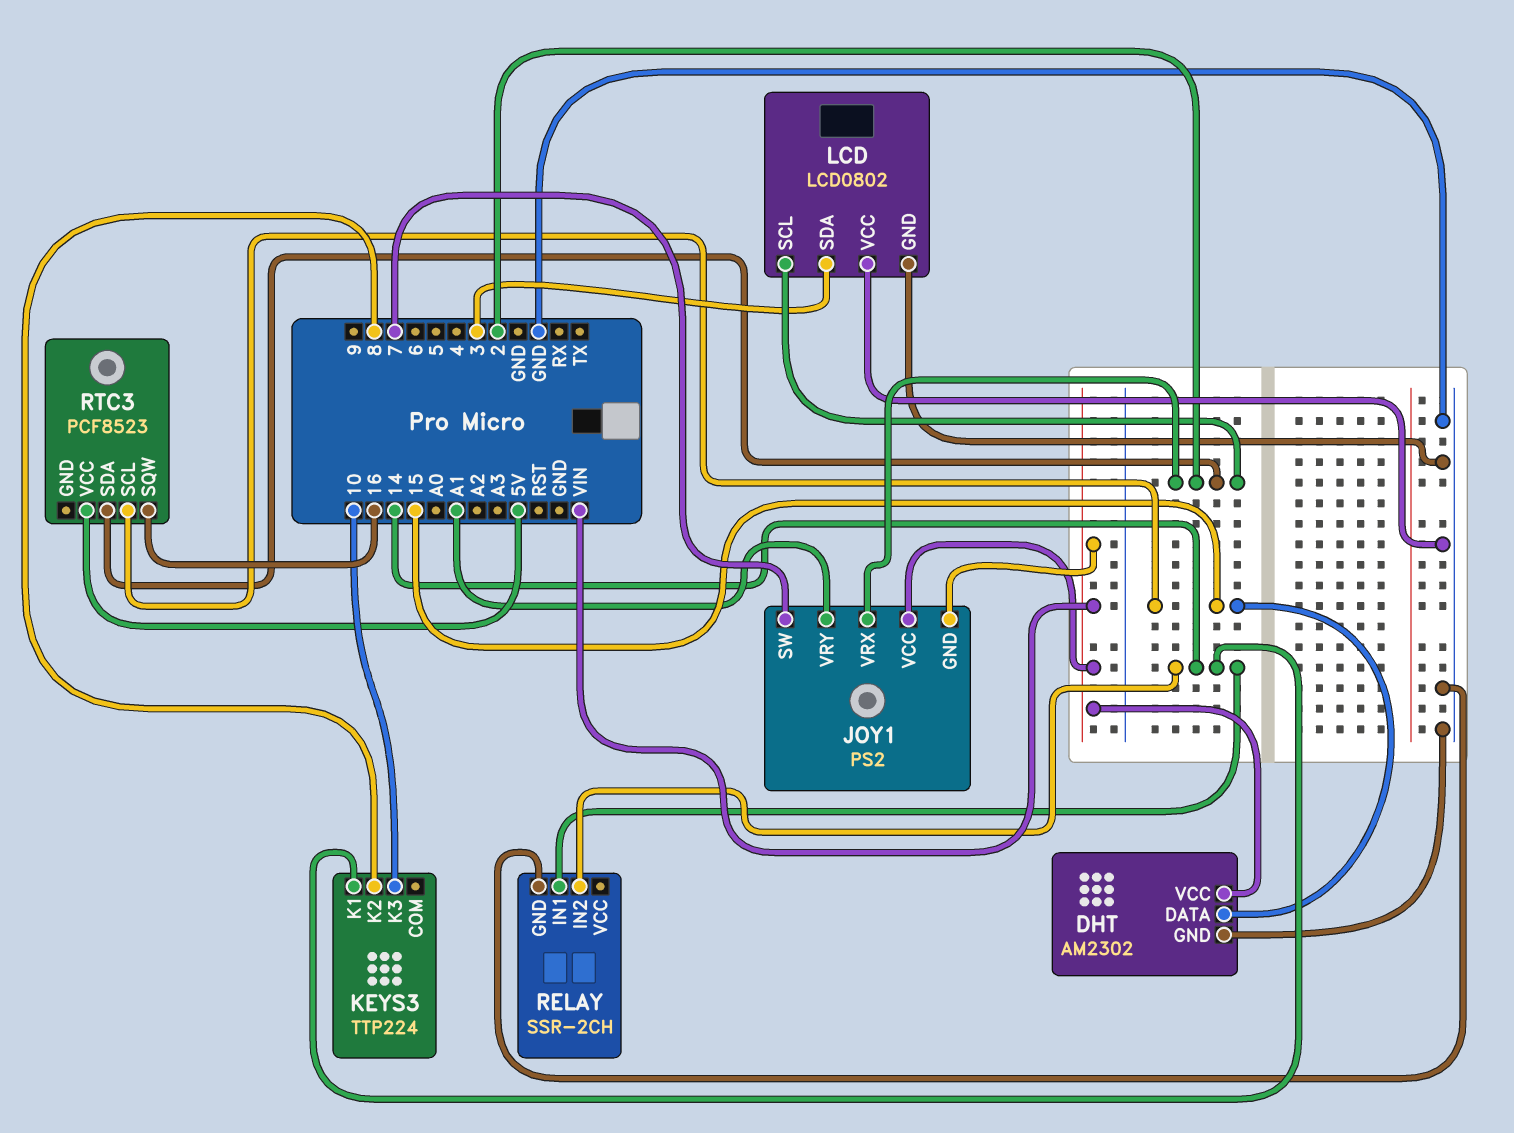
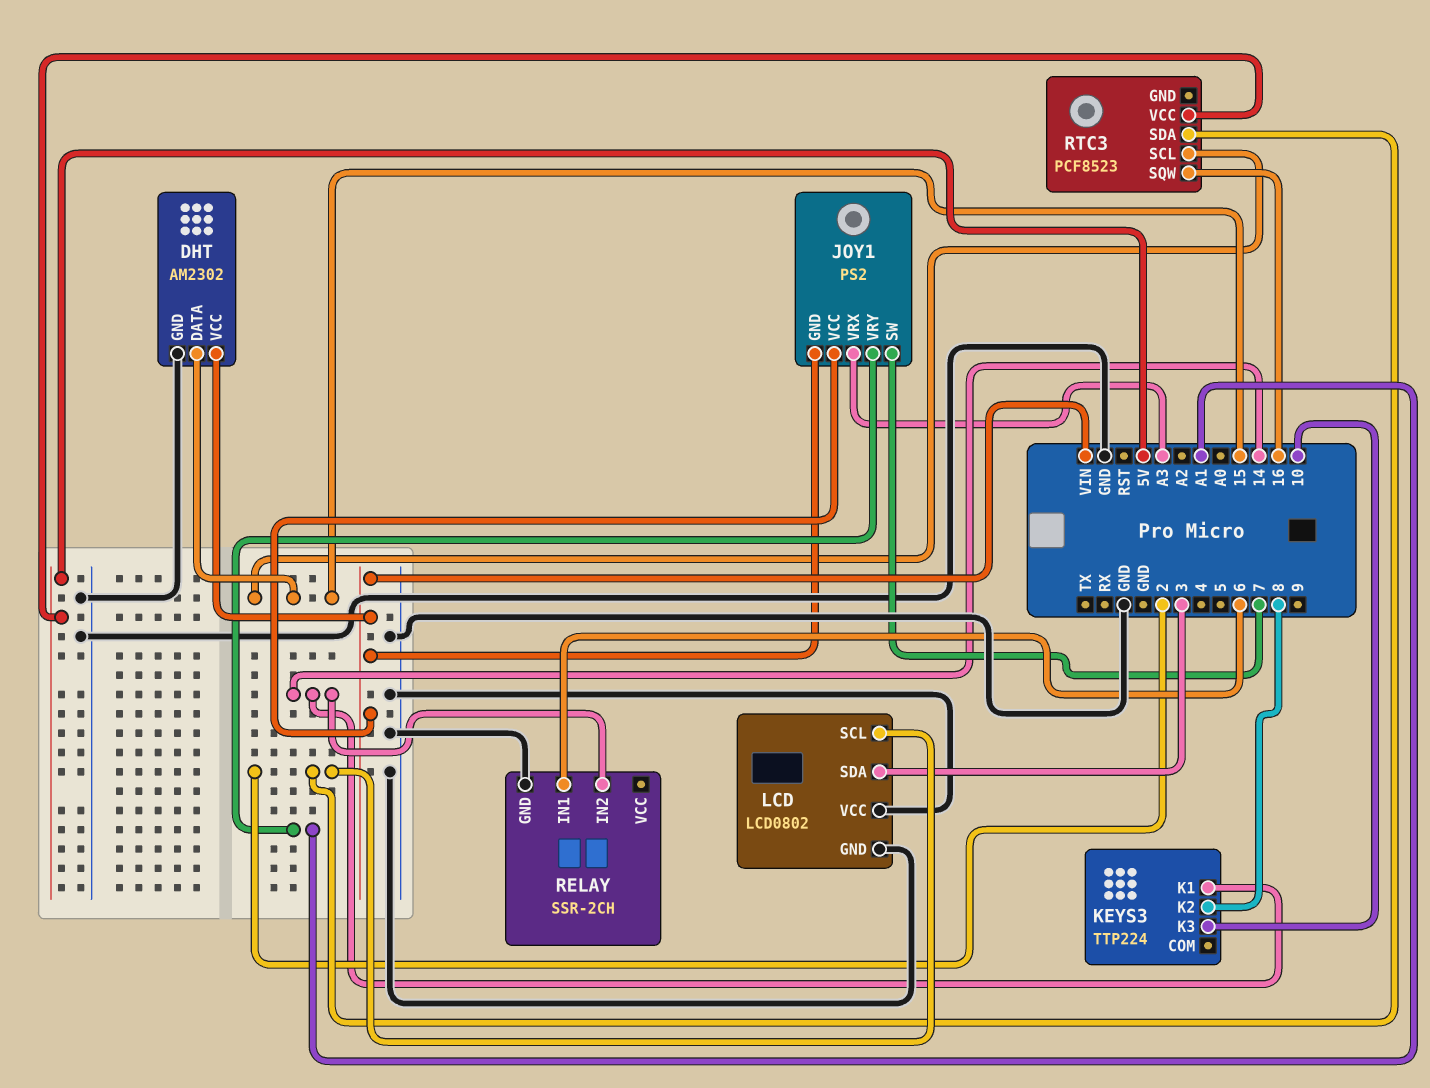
JOY1 pin VRX: 2 -> A3
RELAY pin IN1: 14 -> 6

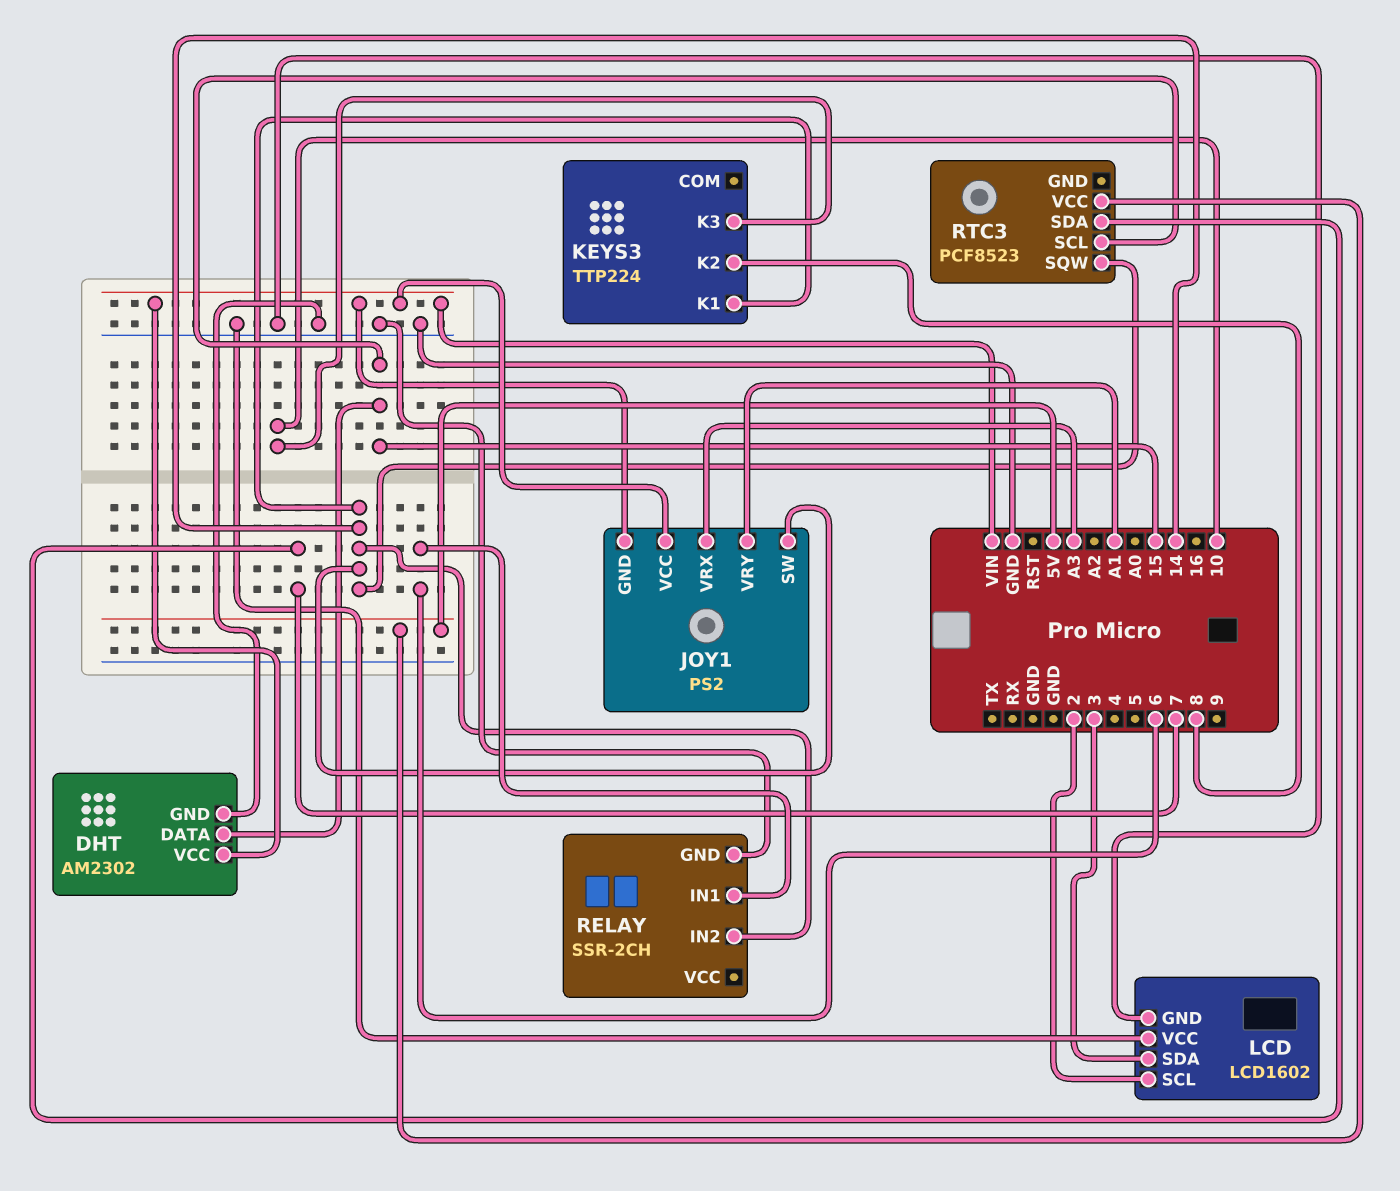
JOY1 pin SW: 7 -> 14
LCD: LCD0802 -> LCD1602
RTC3 pin SDA: 2 -> 7
RTC3 pin SQW: 16 -> 14

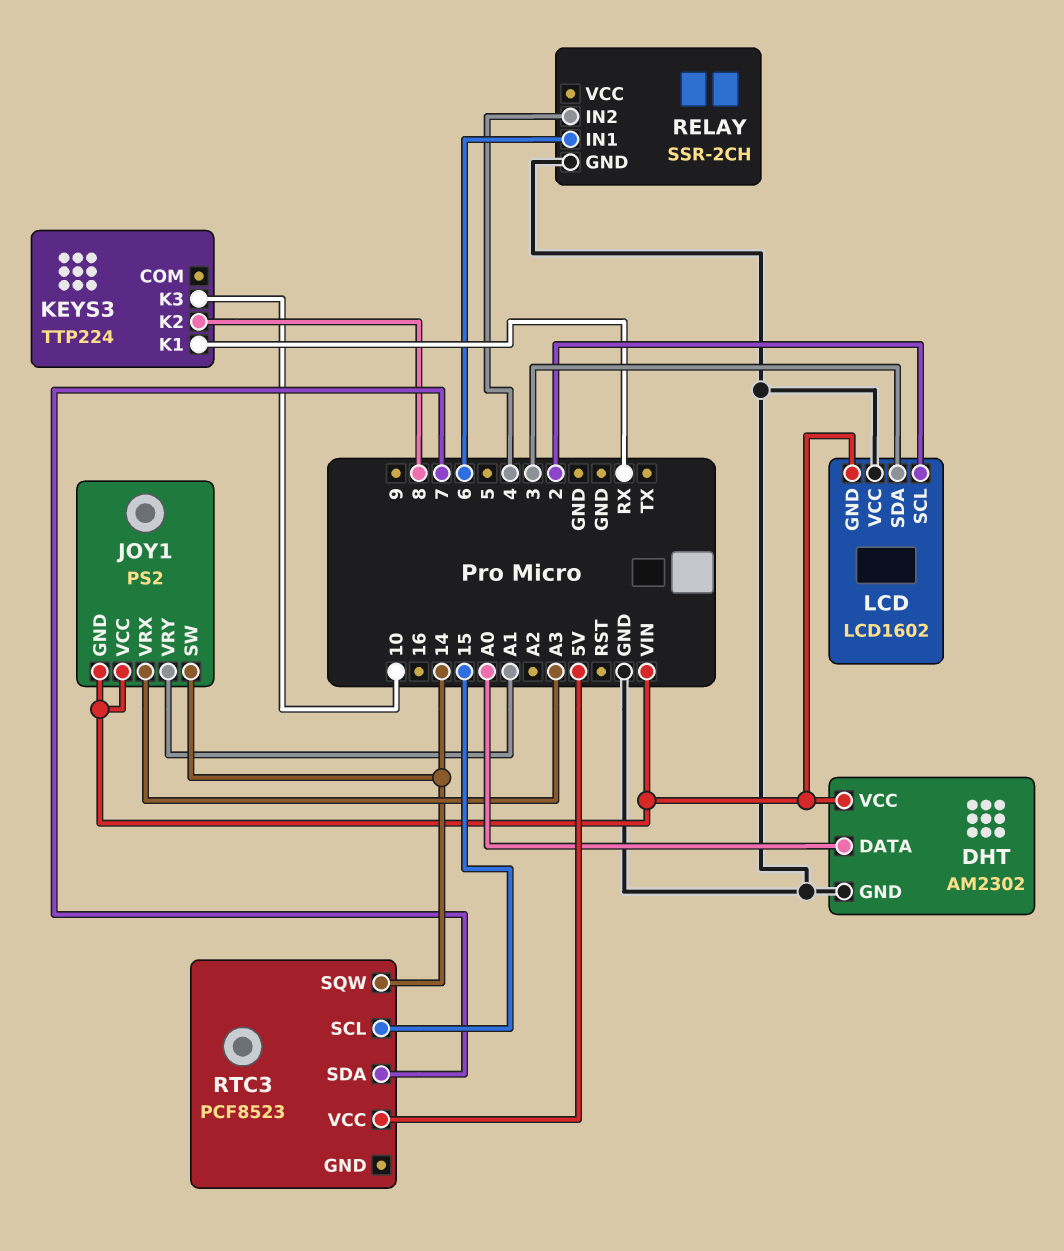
DHT pin DATA: 15 -> A0
KEYS3 pin K1: 14 -> RX
LCD pin GND: GND -> VIN
RELAY pin IN2: 14 -> 4

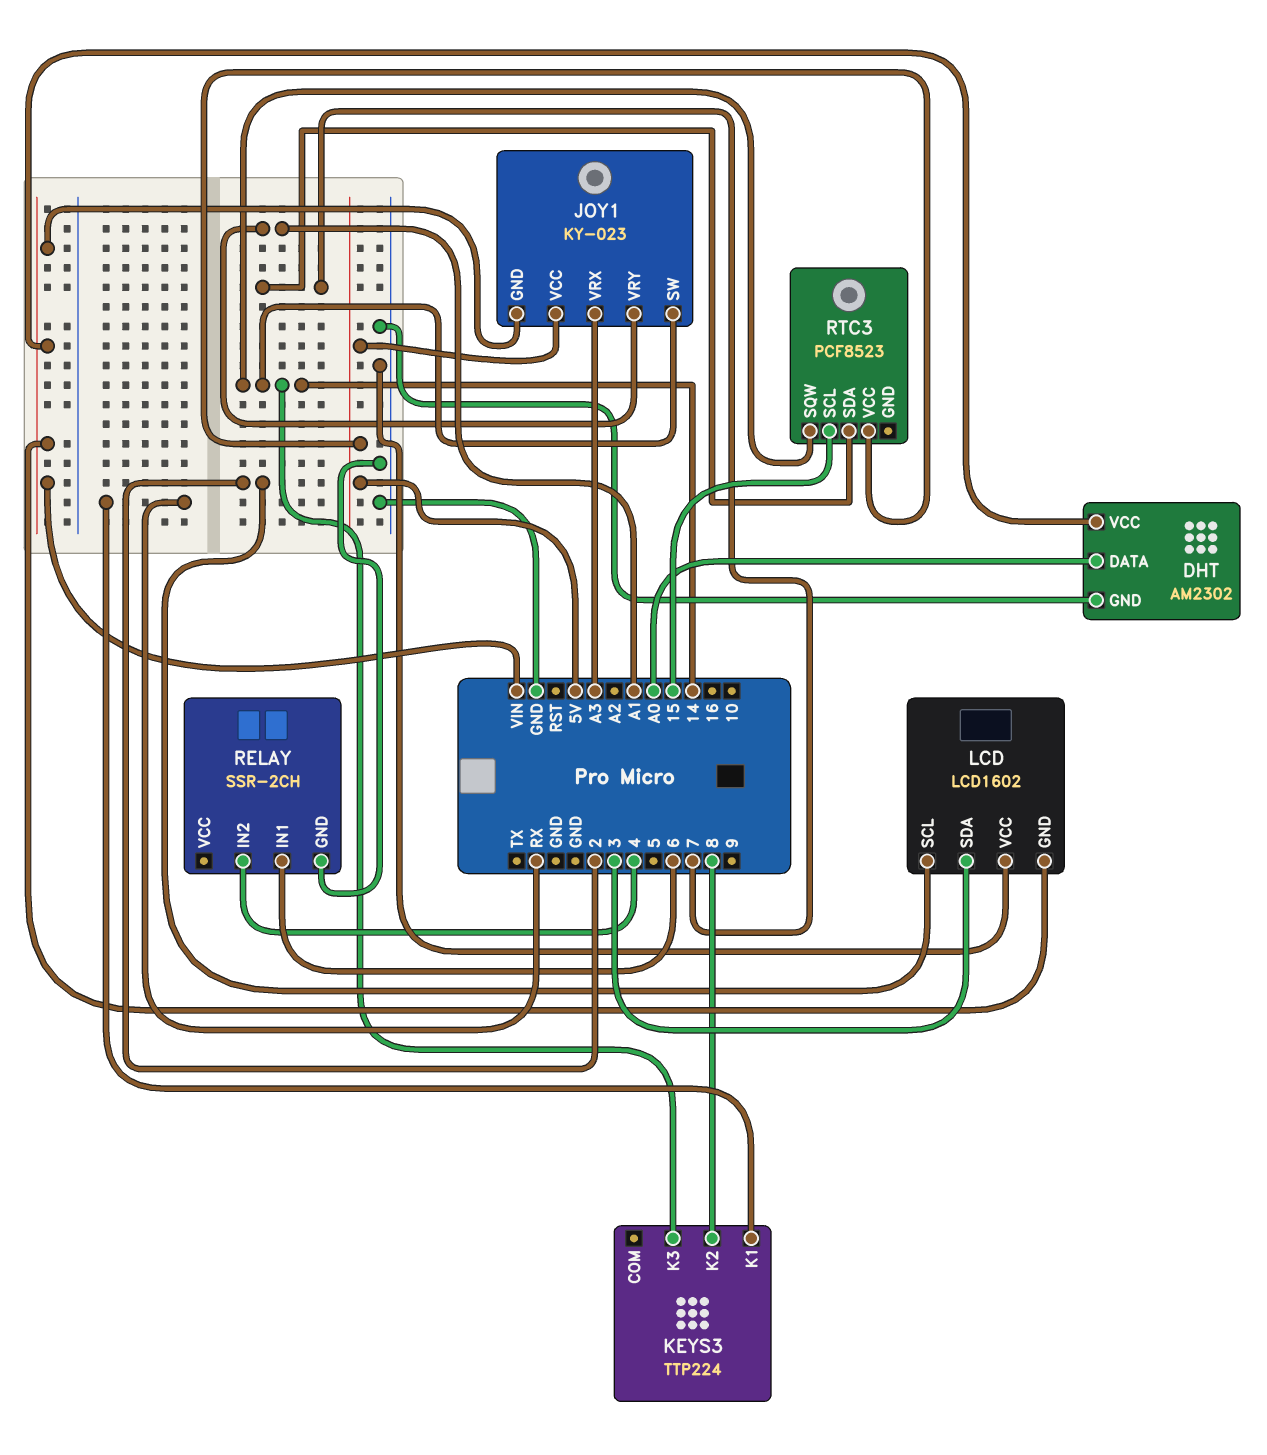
JOY1: PS2 -> KY-023
JOY1 pin VCC: VIN -> 5V
KEYS3 pin K3: 10 -> 14

